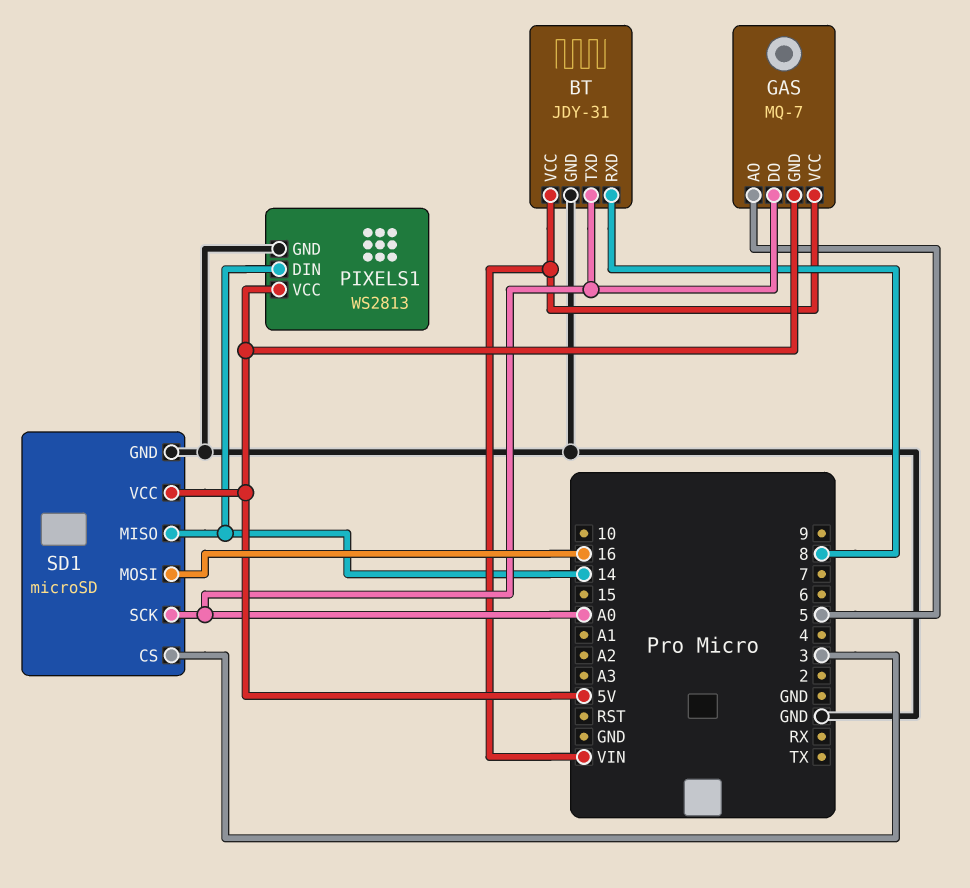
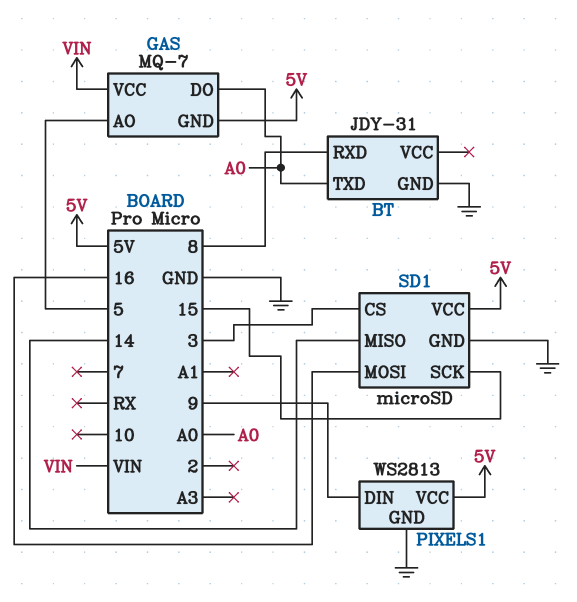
BT pin VCC: VIN -> none
PIXELS1 pin DIN: 14 -> 9
SD1 pin SCK: A0 -> 15

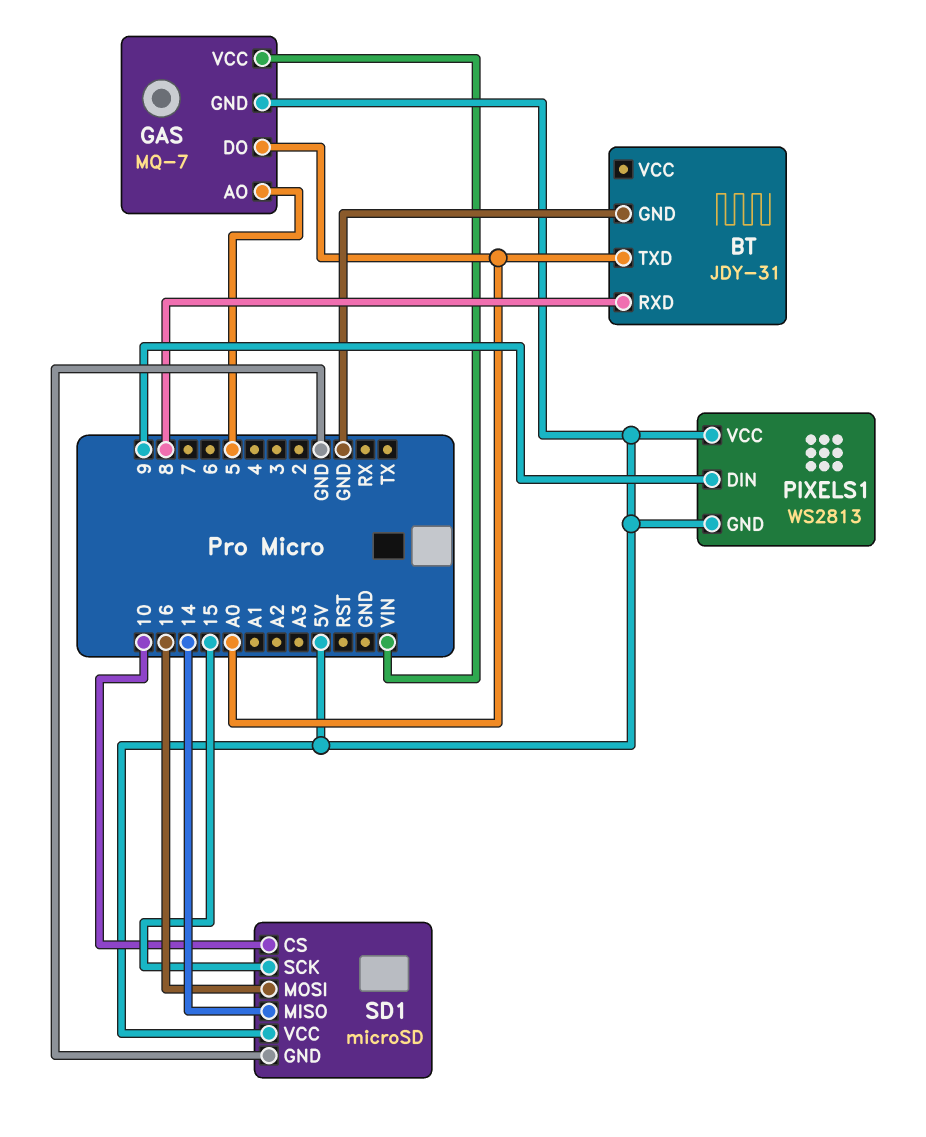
PIXELS1 pin GND: GND -> 5V
SD1 pin CS: 3 -> 10

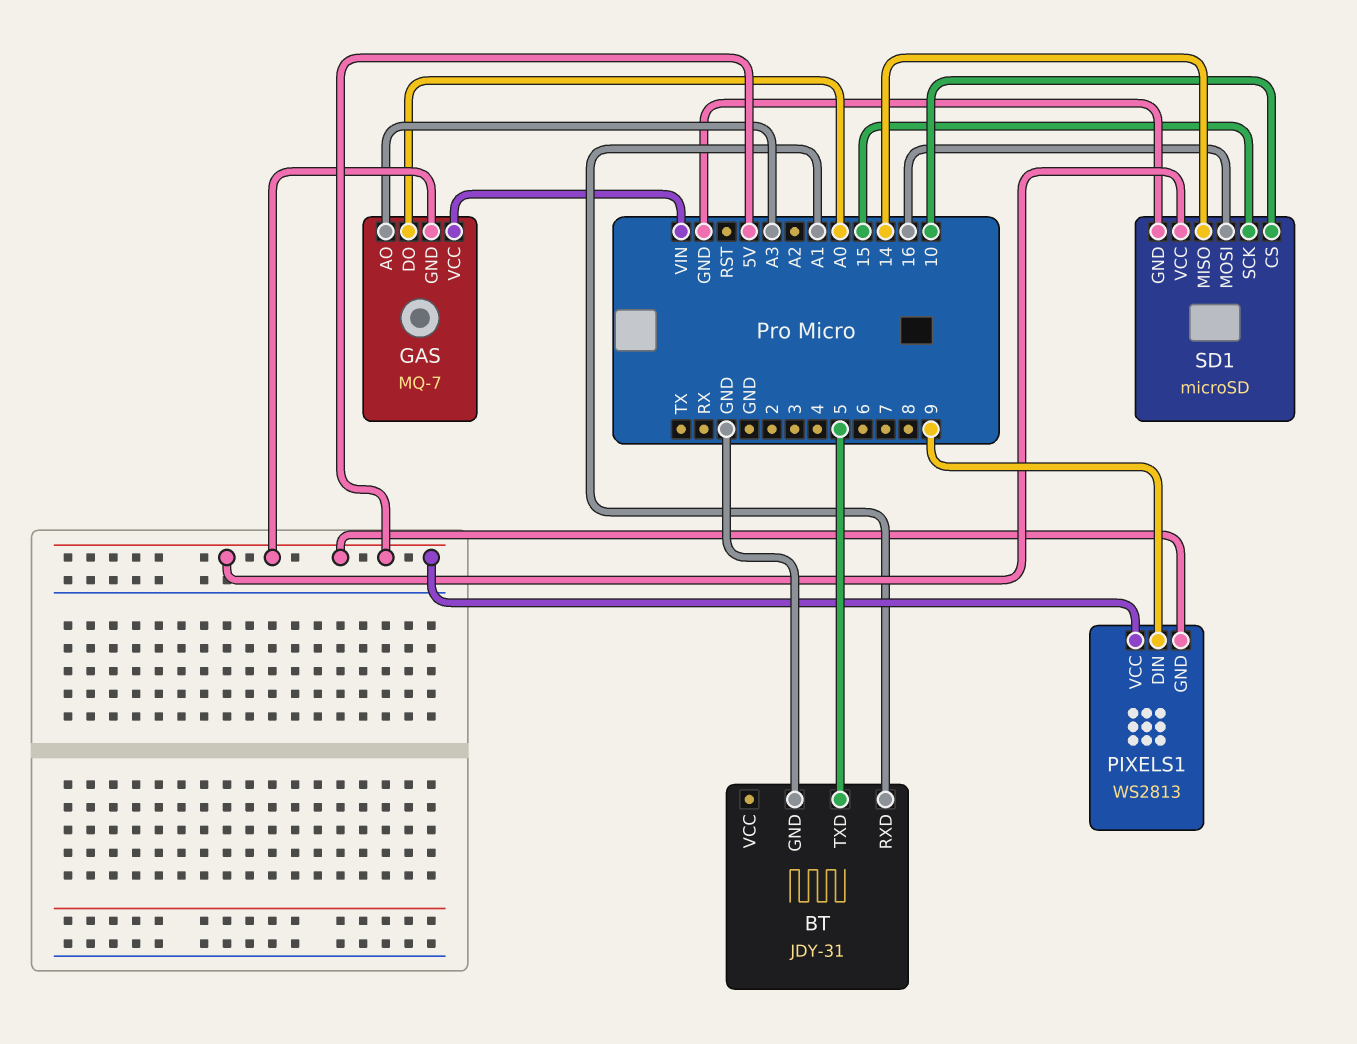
BT pin RXD: 8 -> A1
BT pin TXD: A0 -> 5
GAS pin AO: 5 -> A3

